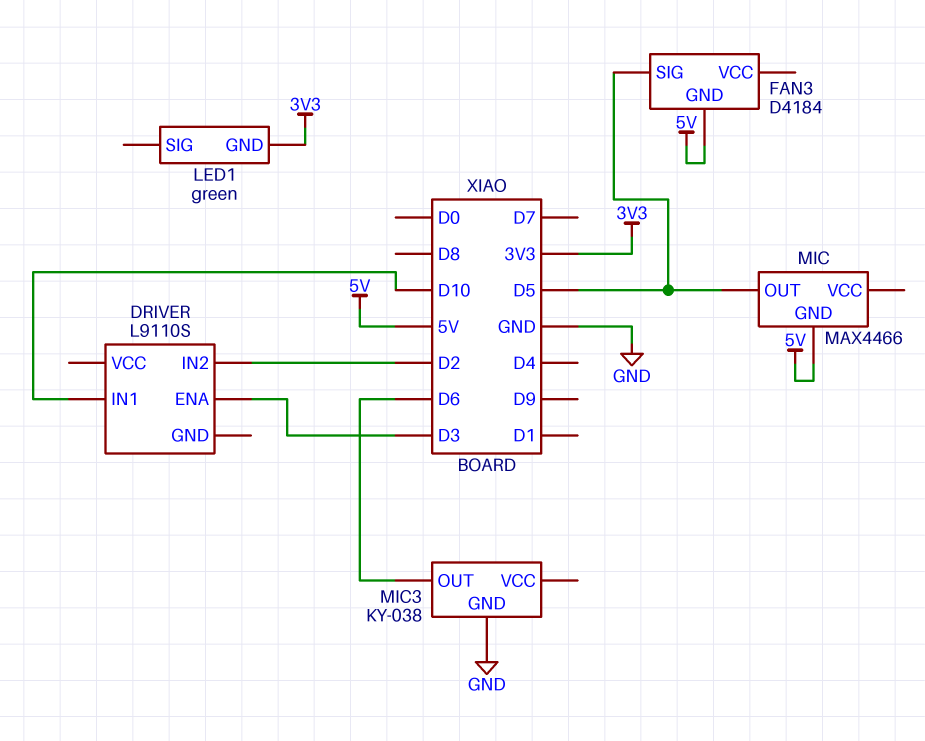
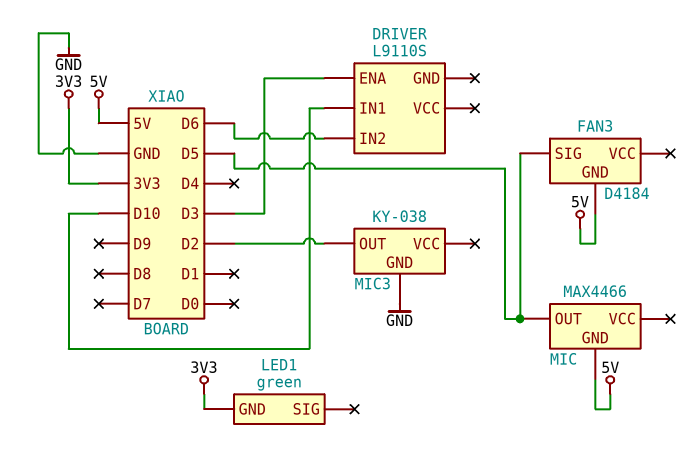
DRIVER pin IN2: D2 -> D6
MIC3 pin OUT: D6 -> D2

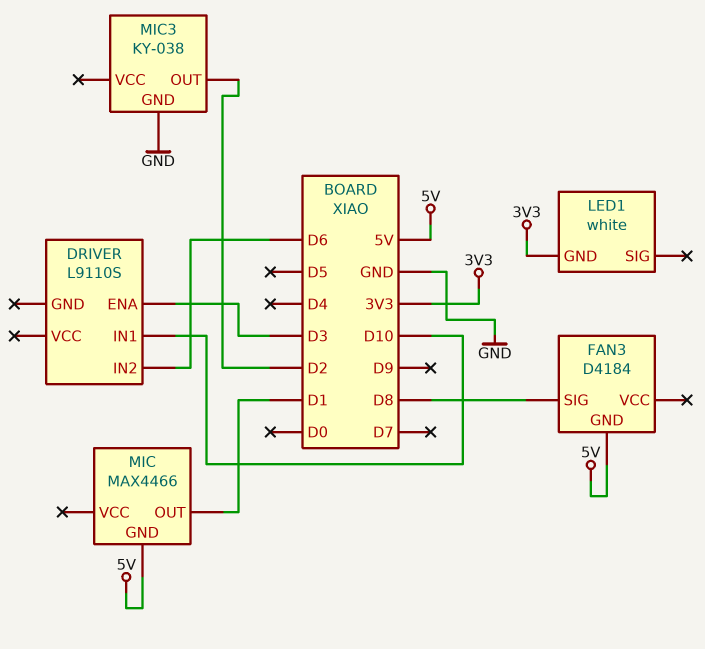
FAN3 pin SIG: D5 -> D8
LED1: green -> white
MIC pin OUT: D5 -> D1

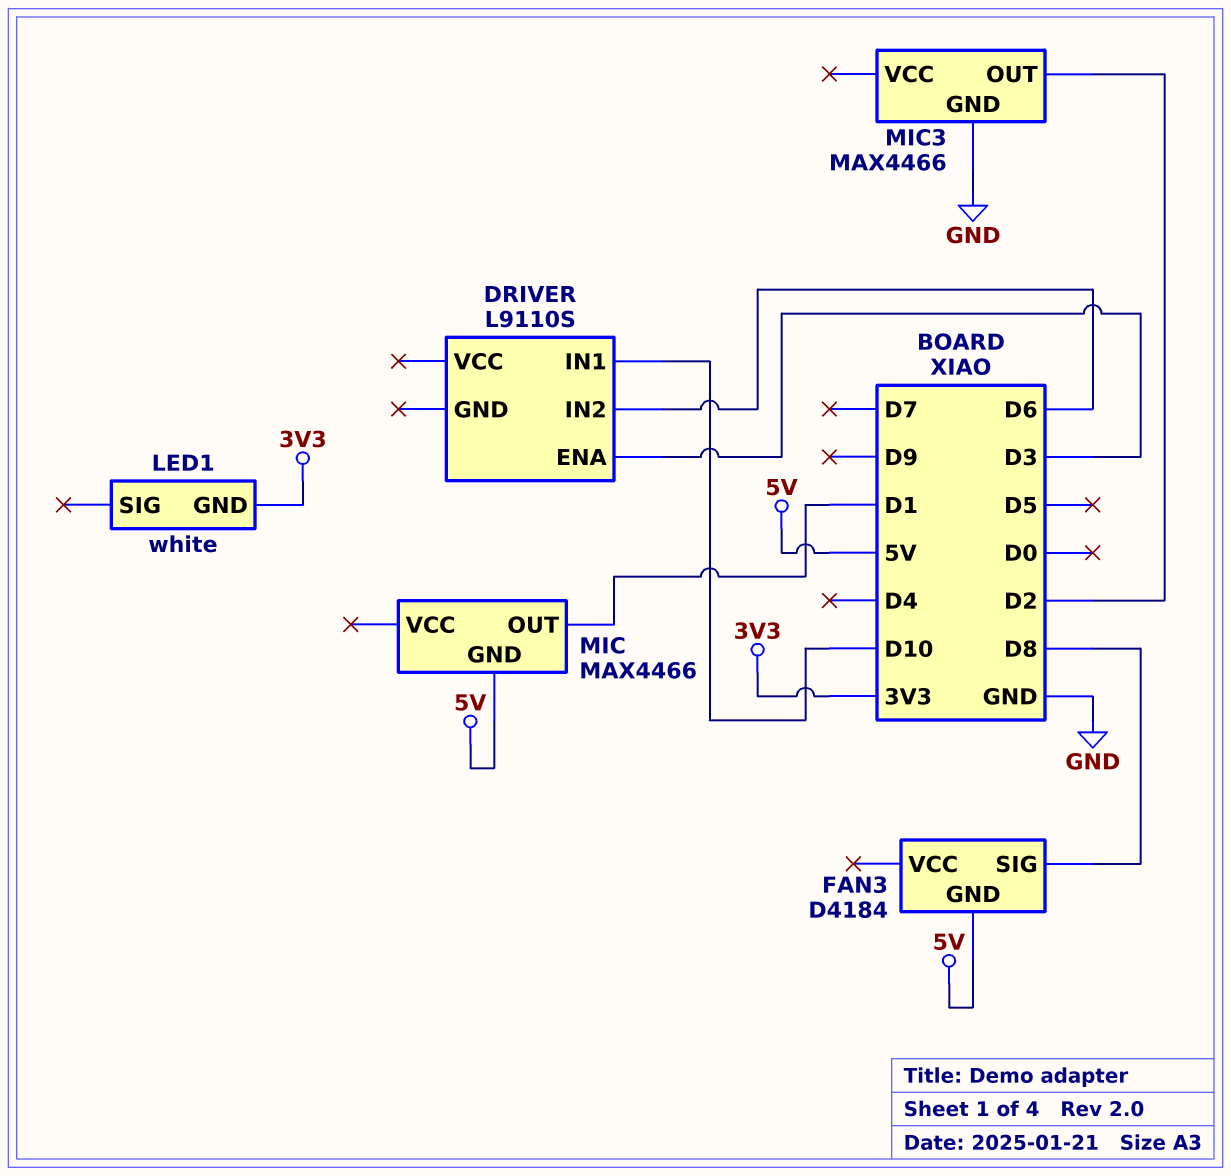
MIC3: KY-038 -> MAX4466

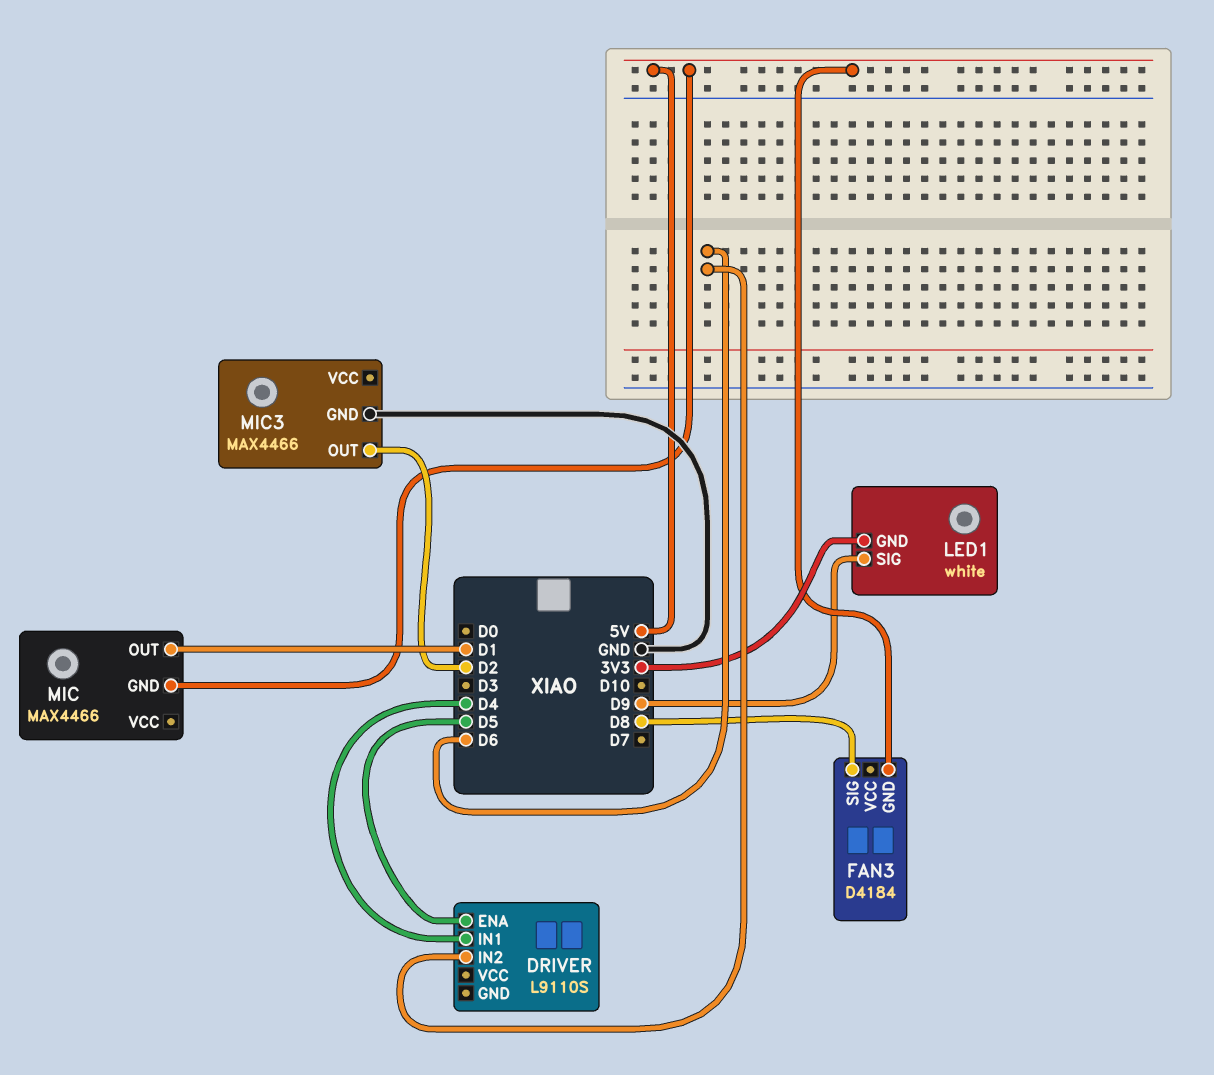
DRIVER pin ENA: D3 -> D5
DRIVER pin IN1: D10 -> D4
LED1 pin SIG: none -> D9

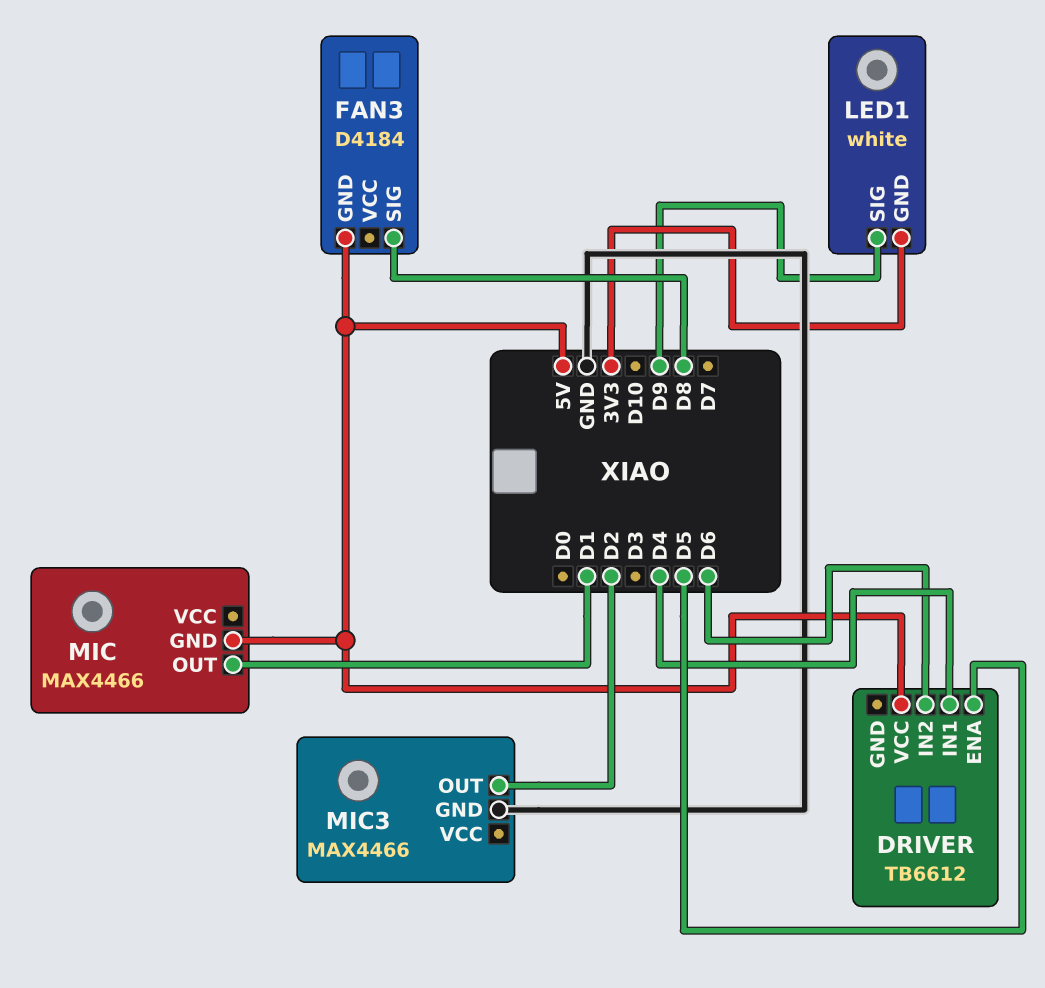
DRIVER: L9110S -> TB6612
DRIVER pin VCC: none -> 5V

